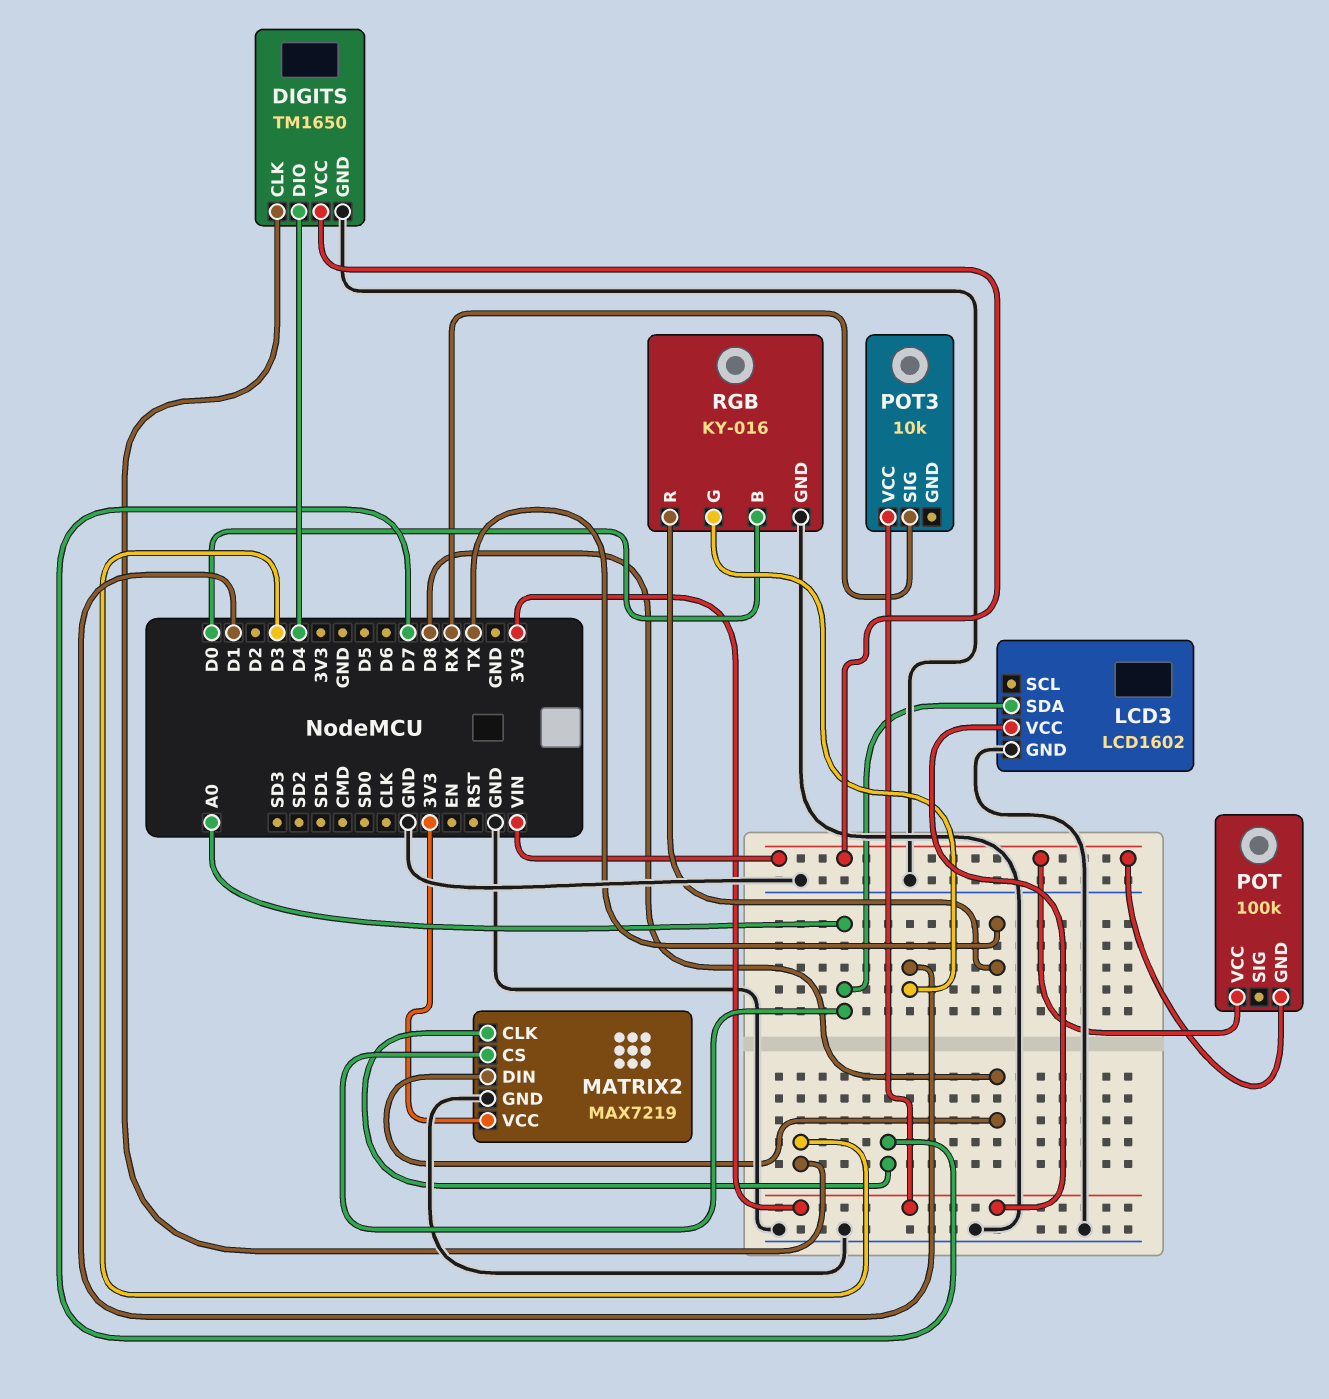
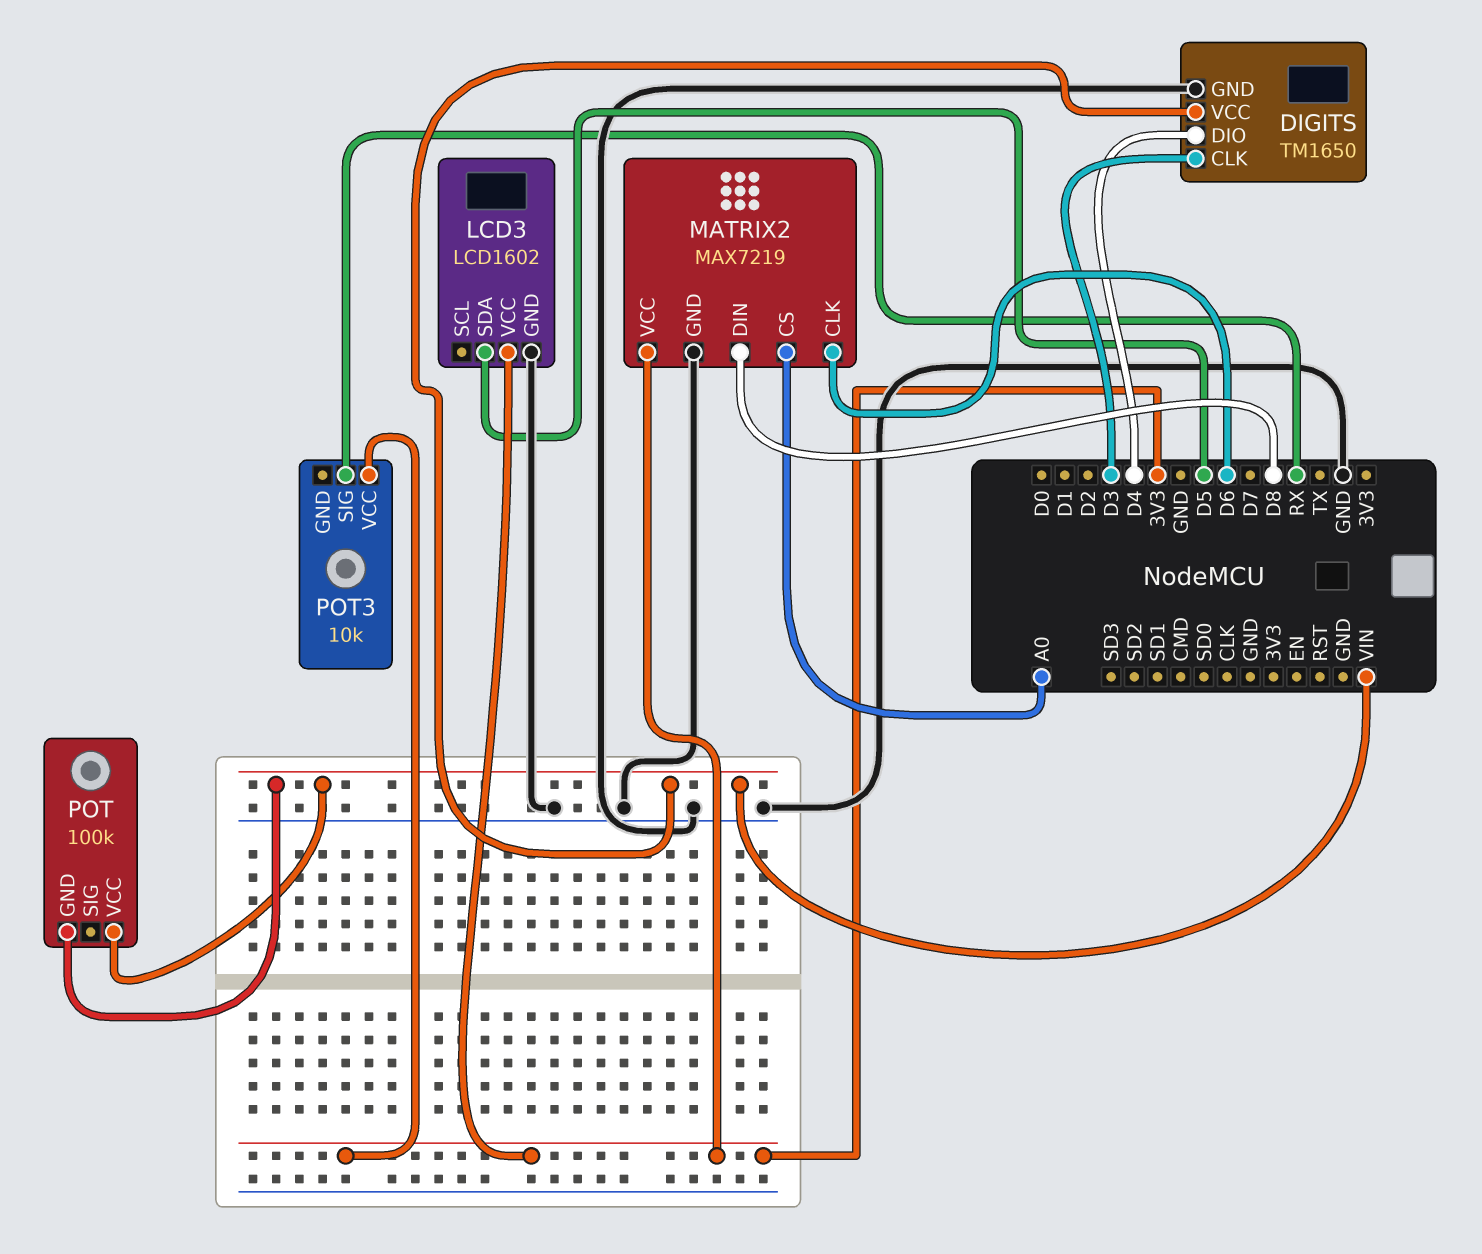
LCD3 pin SDA: A0 -> D5
MATRIX2 pin CLK: D7 -> D6
RGB: KY-016 -> none
RGB pin B: D0 -> none
RGB pin G: D1 -> none
RGB pin GND: GND -> none
RGB pin R: TX -> none

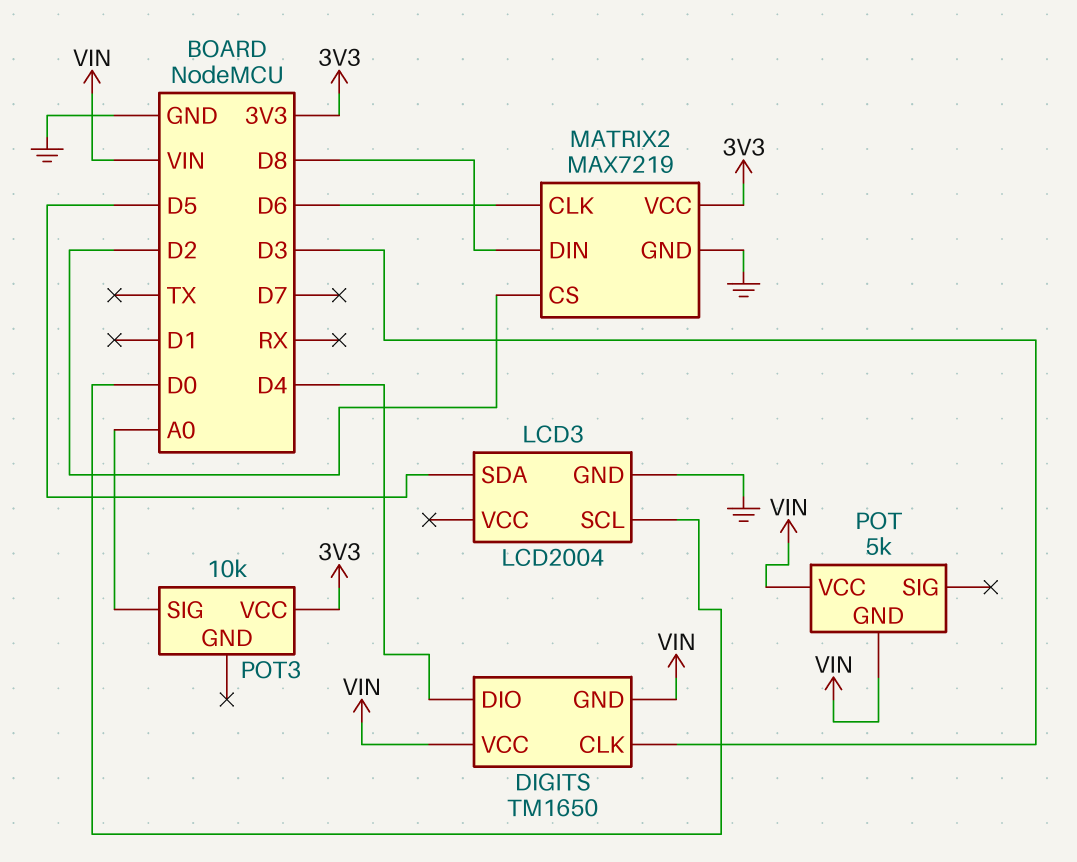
DIGITS pin GND: GND -> VIN
LCD3: LCD1602 -> LCD2004
LCD3 pin SCL: none -> D0
LCD3 pin VCC: 3V3 -> none
MATRIX2 pin CS: A0 -> D2
POT: 100k -> 5k
POT3 pin SIG: RX -> A0

